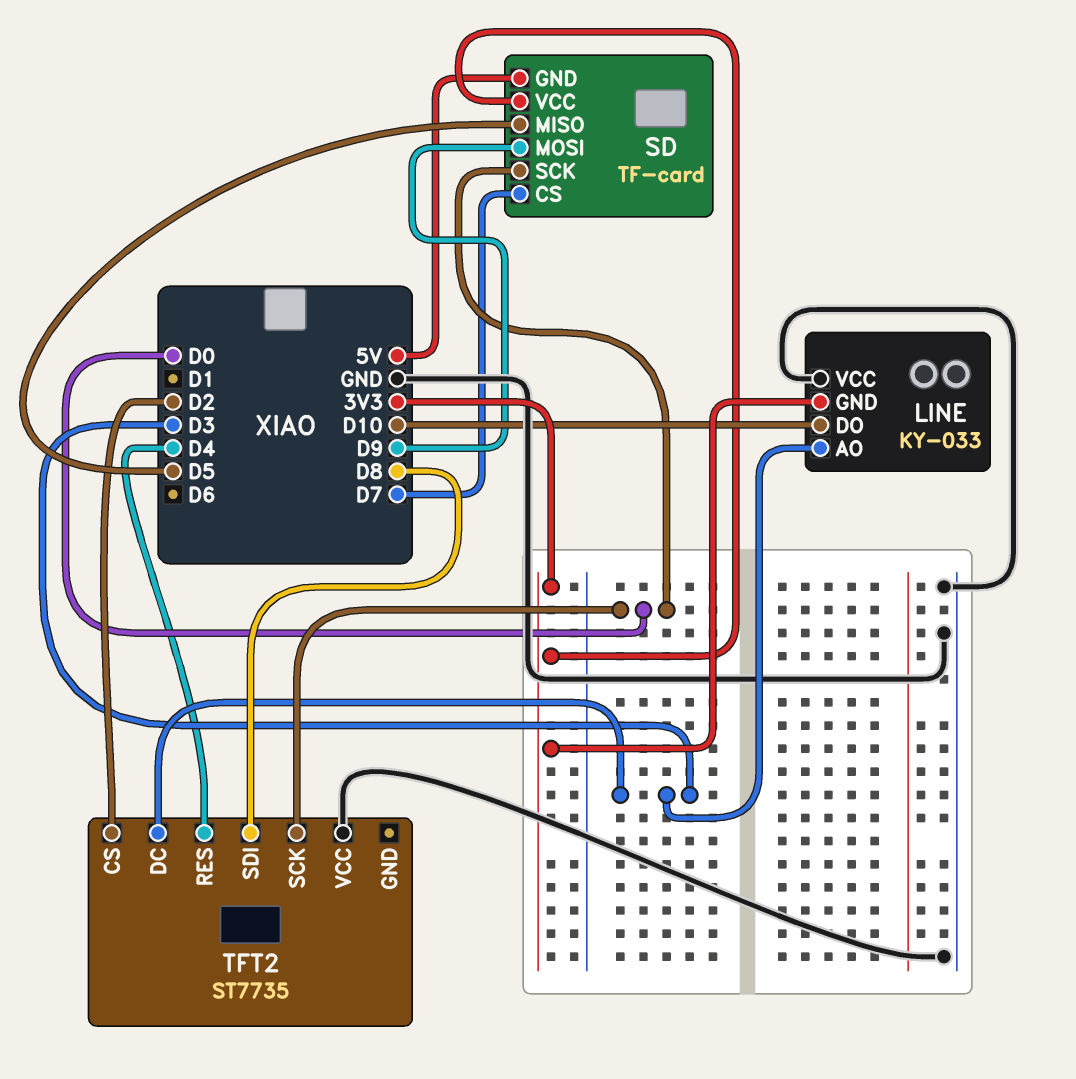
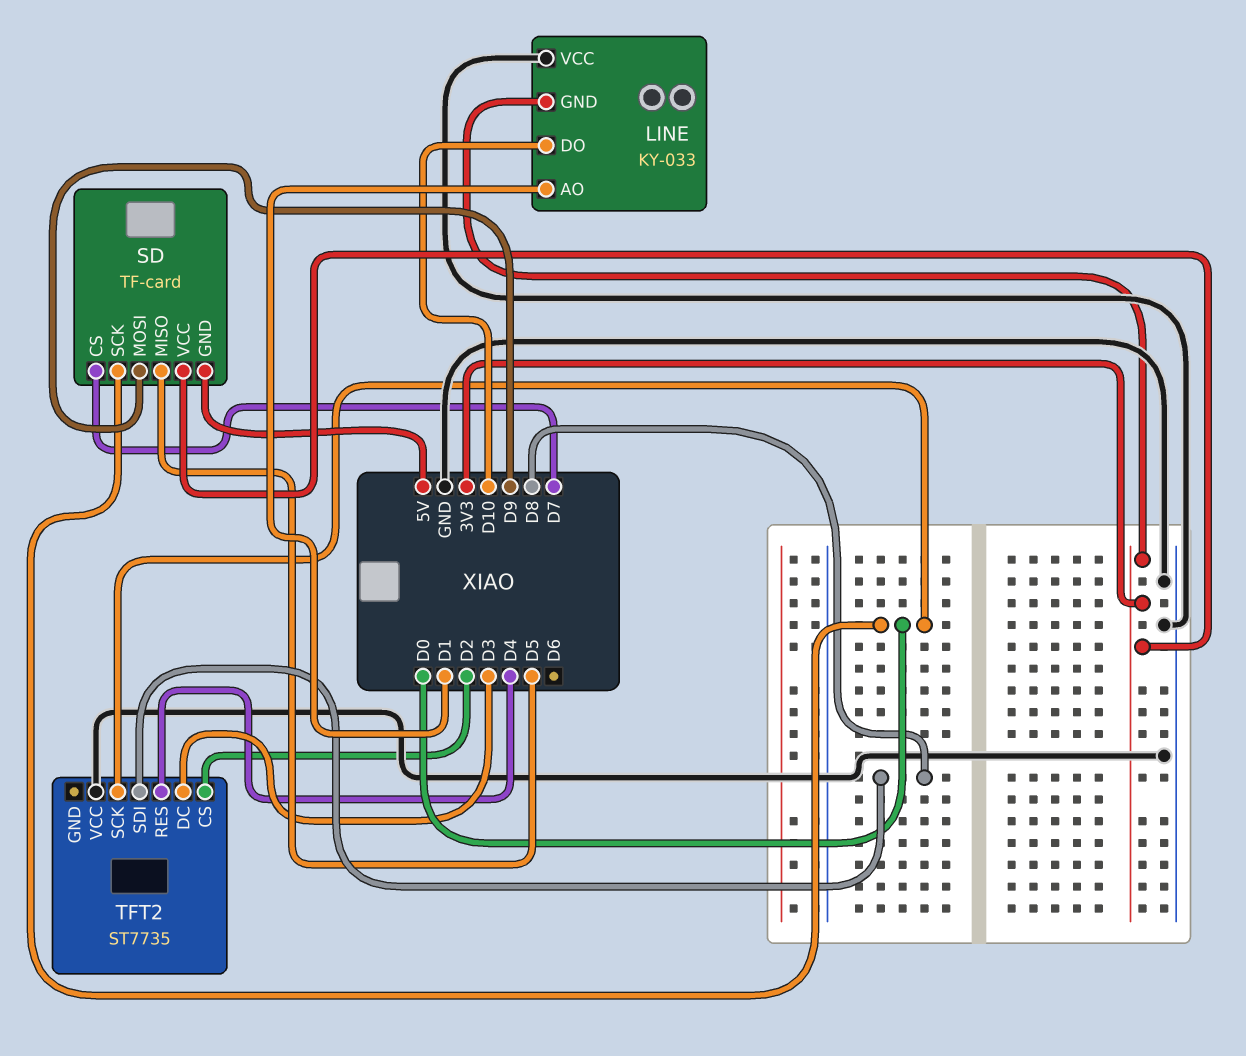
LINE pin AO: D3 -> D1

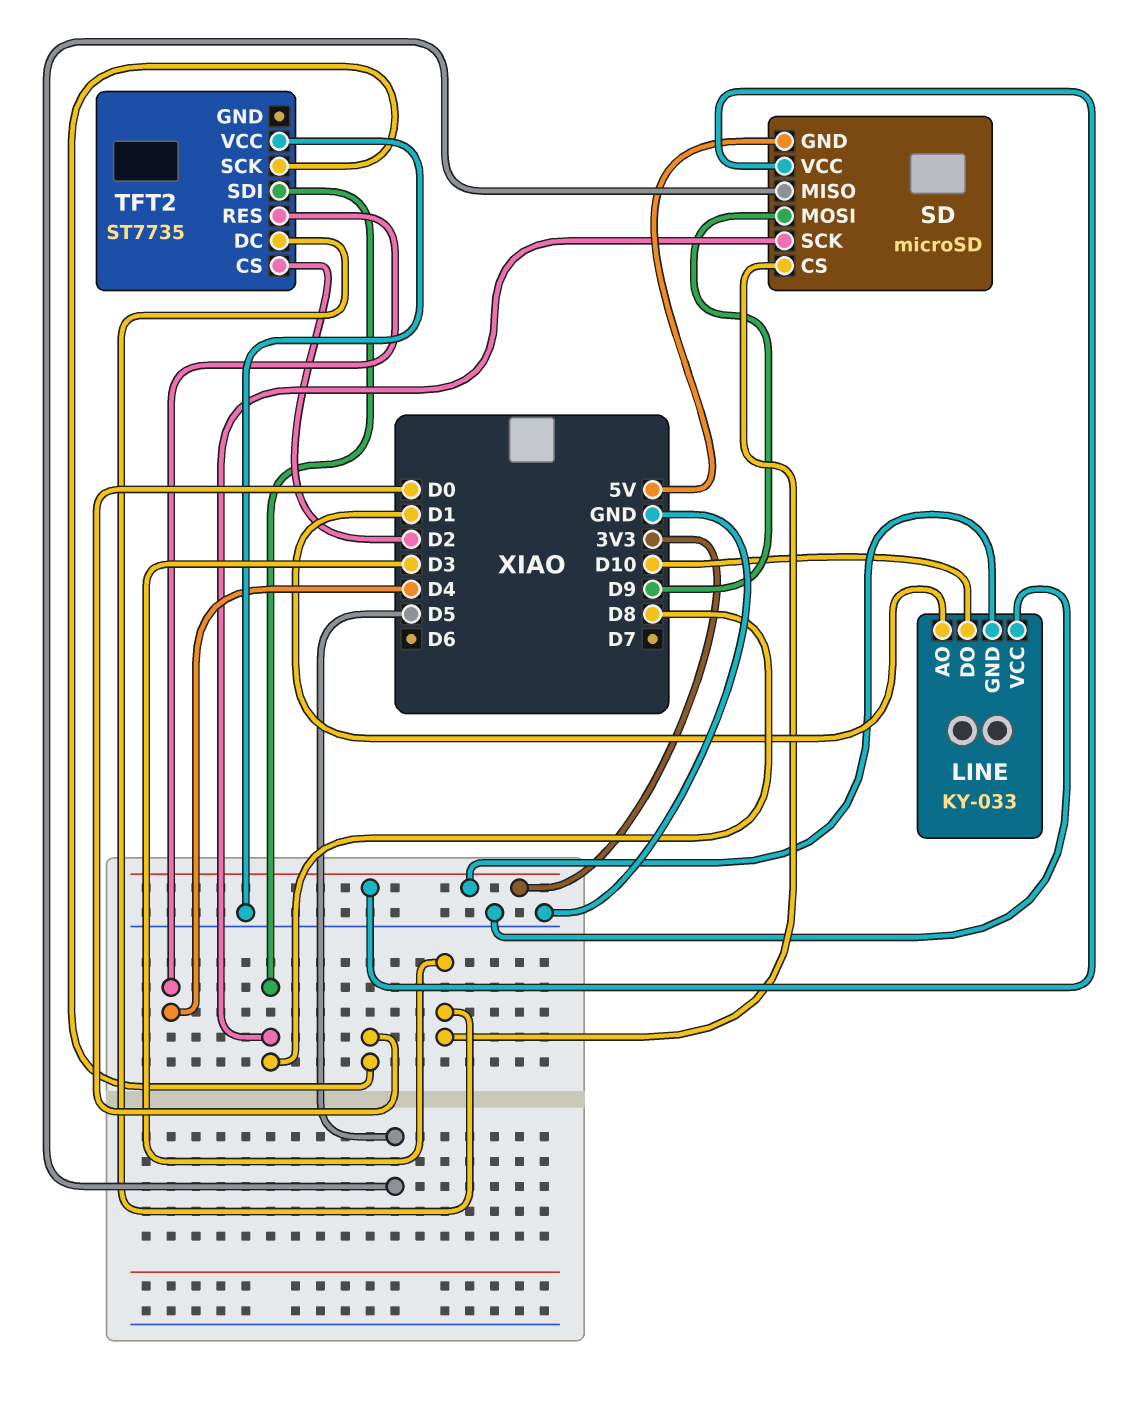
SD: TF-card -> microSD
SD pin CS: D7 -> D3
SD pin SCK: D0 -> D8

